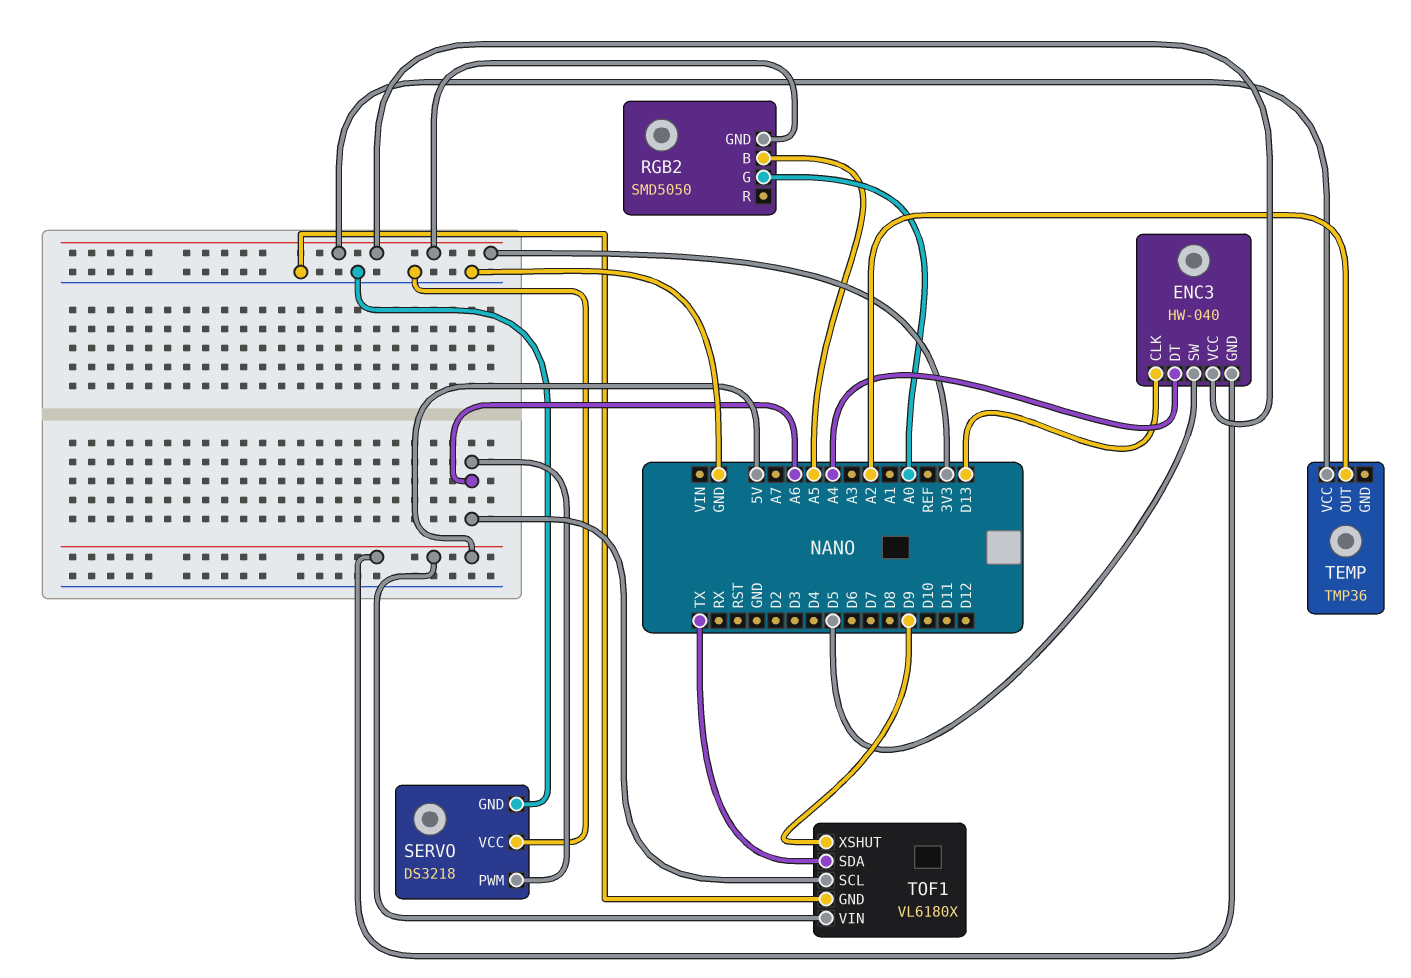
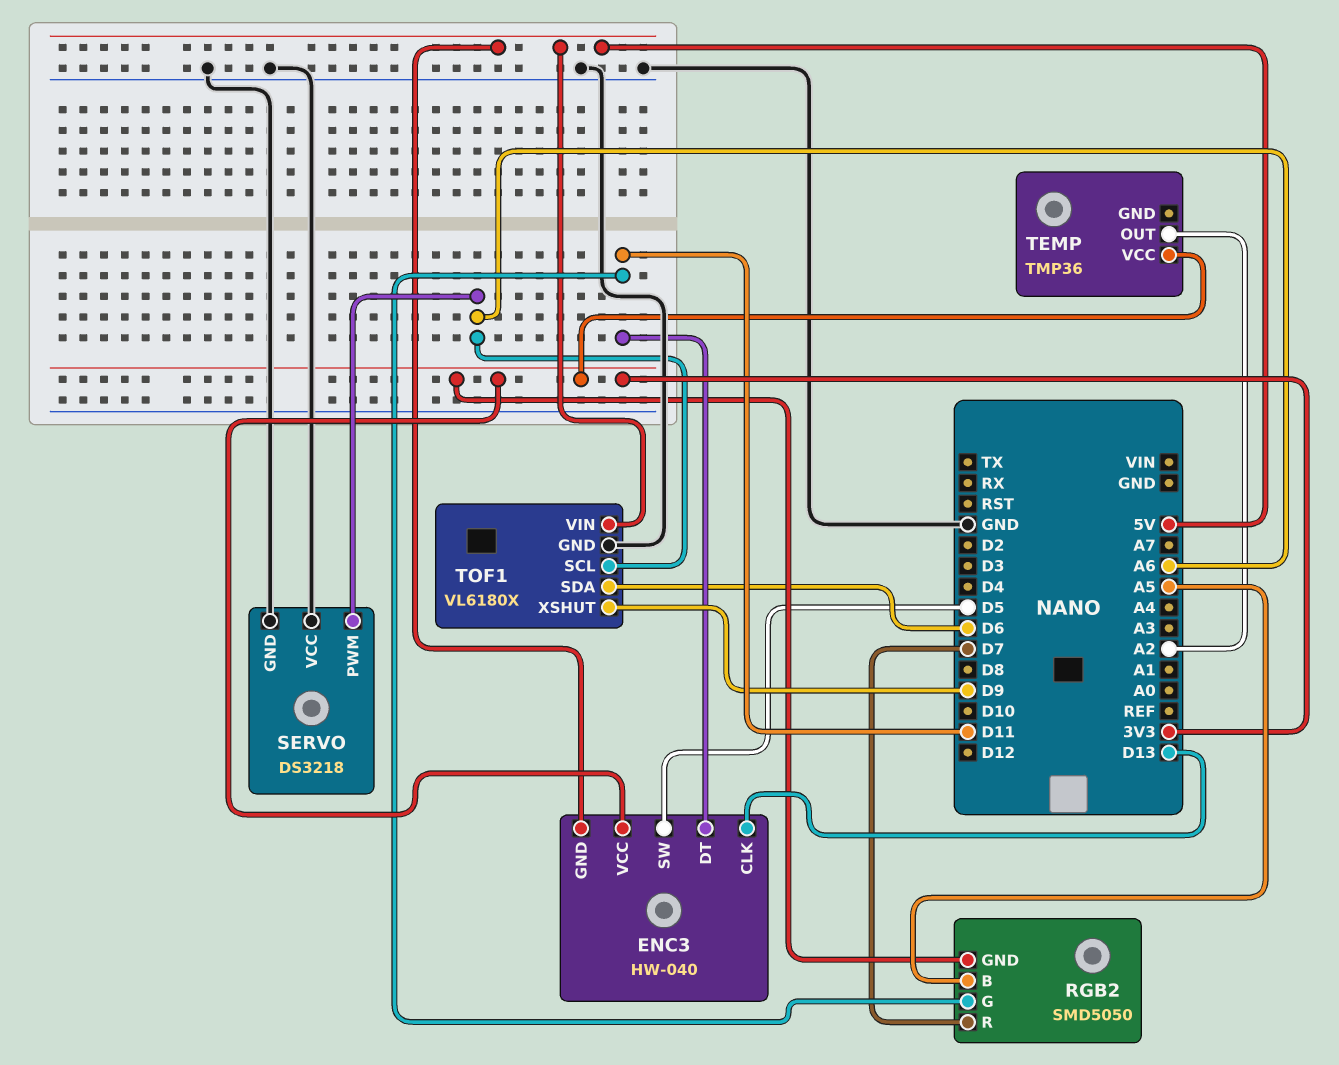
ENC3 pin DT: A4 -> D11
RGB2 pin G: A0 -> D11
RGB2 pin R: none -> D7
TOF1 pin SDA: TX -> D6

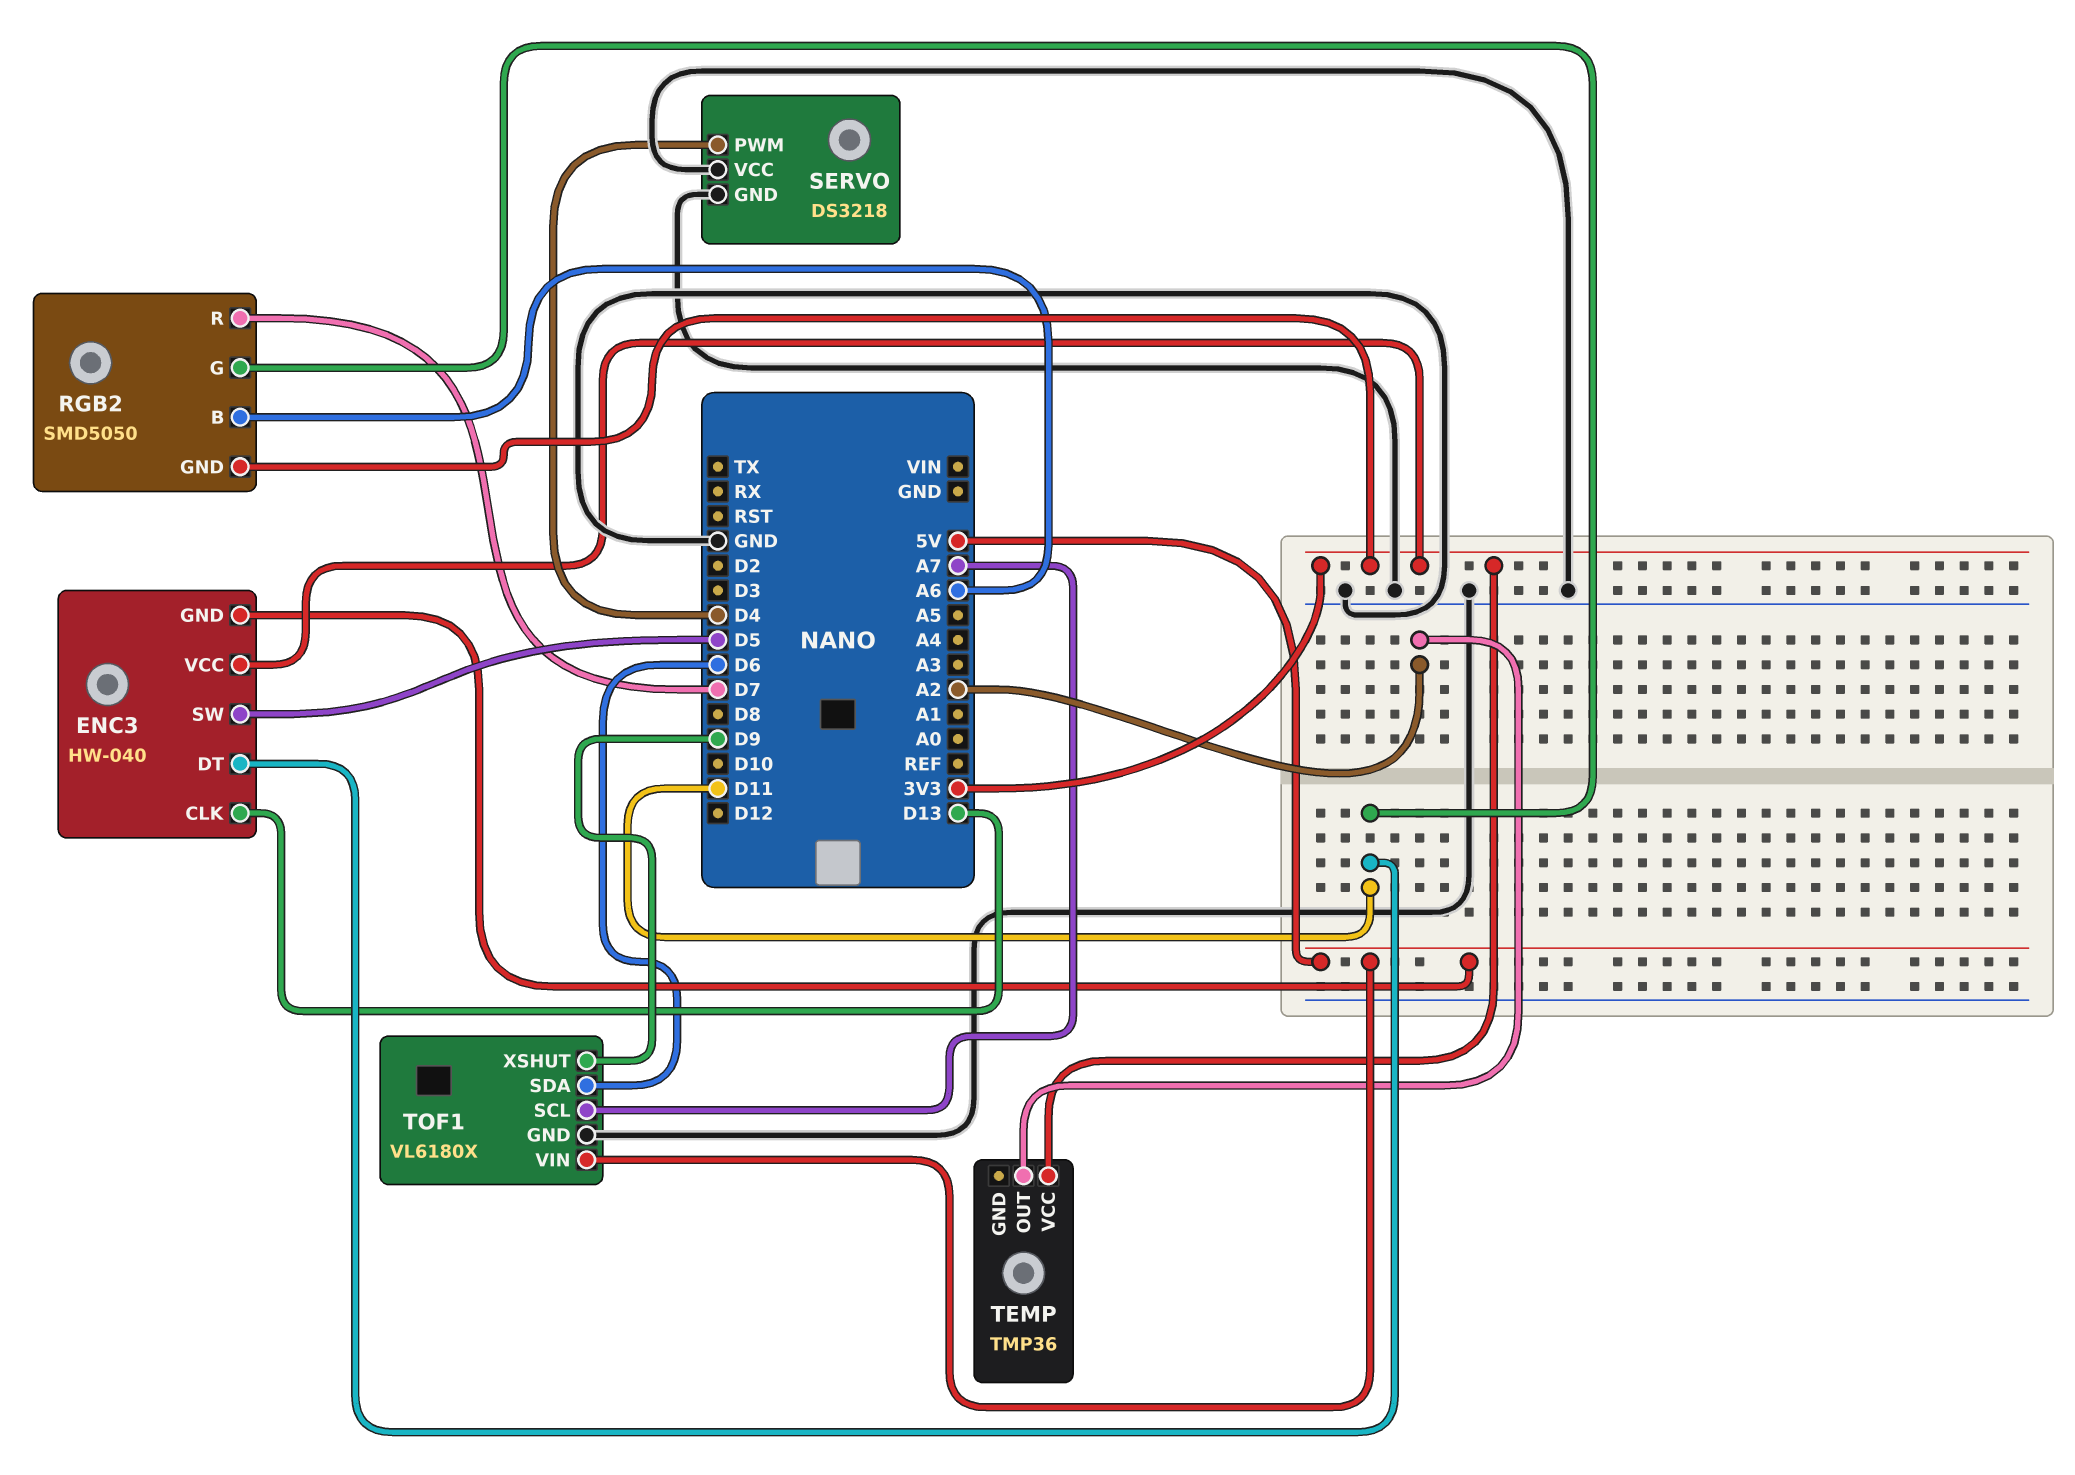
RGB2 pin B: A5 -> A6
SERVO pin PWM: A6 -> D4
TOF1 pin SCL: A6 -> A7

